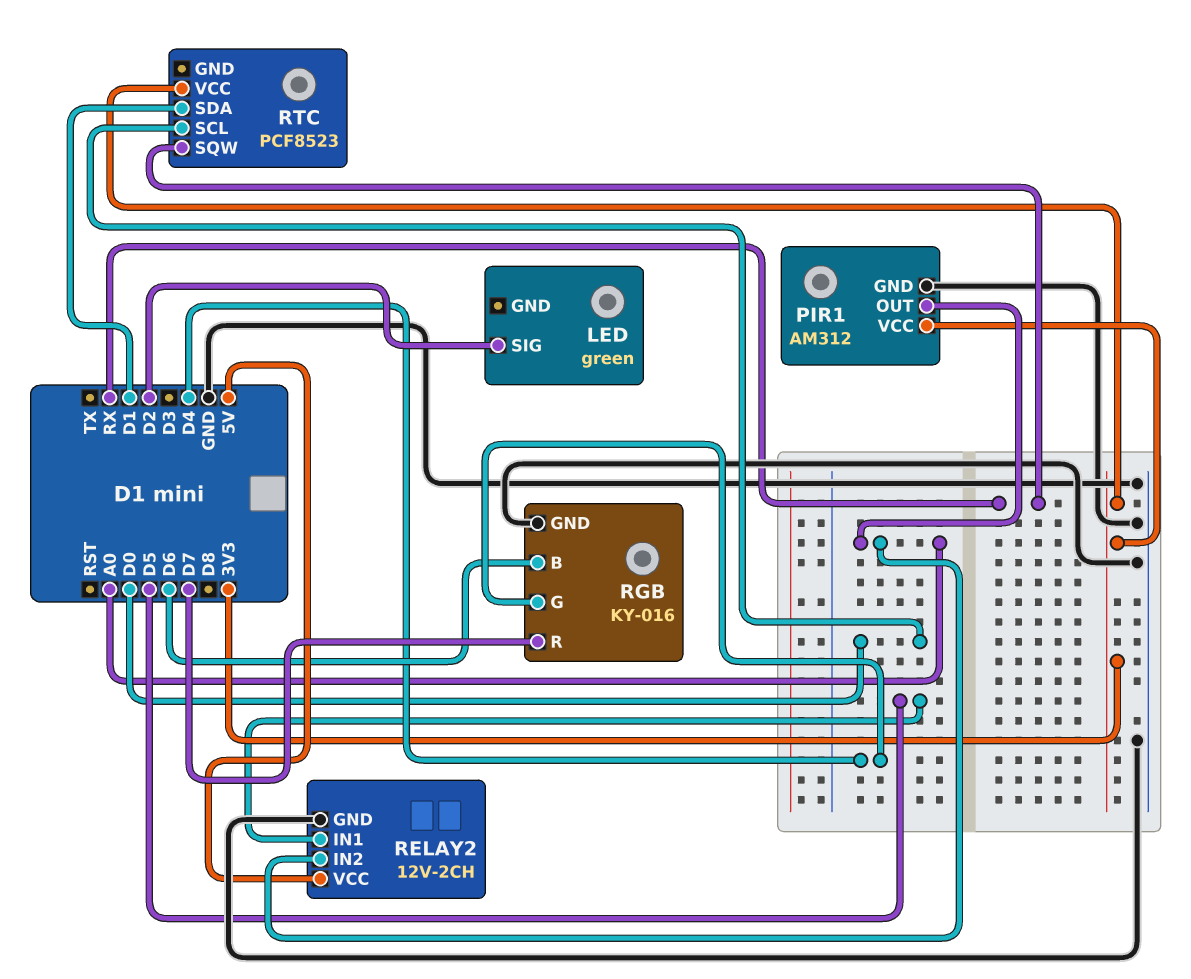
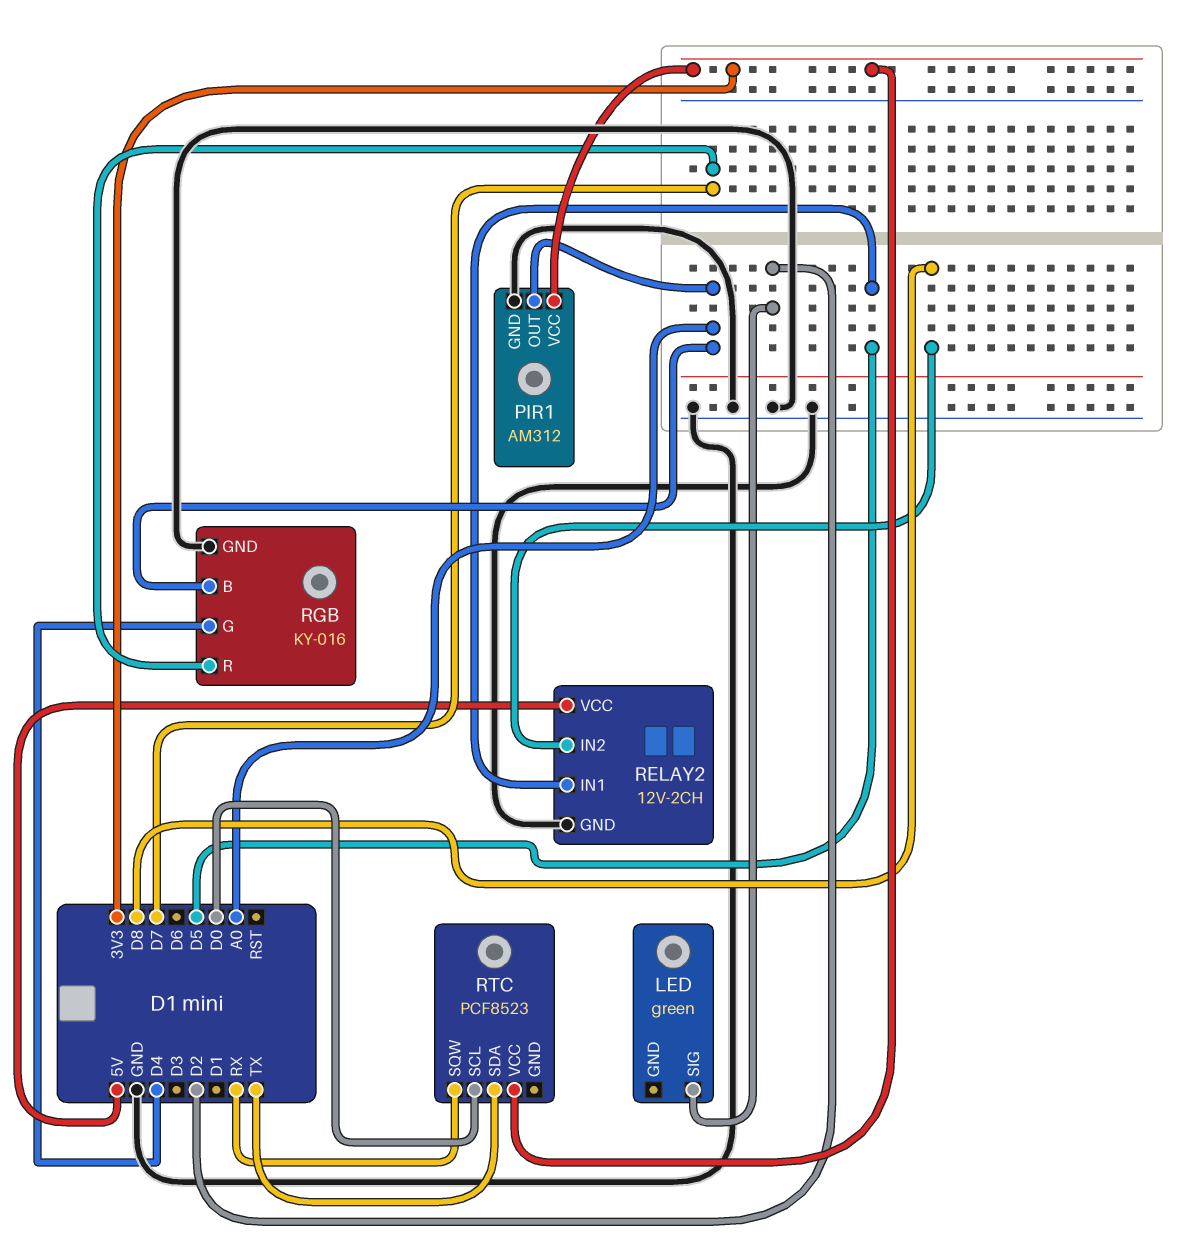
RELAY2 pin IN2: A0 -> D8
RGB pin B: D6 -> A0
RTC pin SDA: D1 -> TX

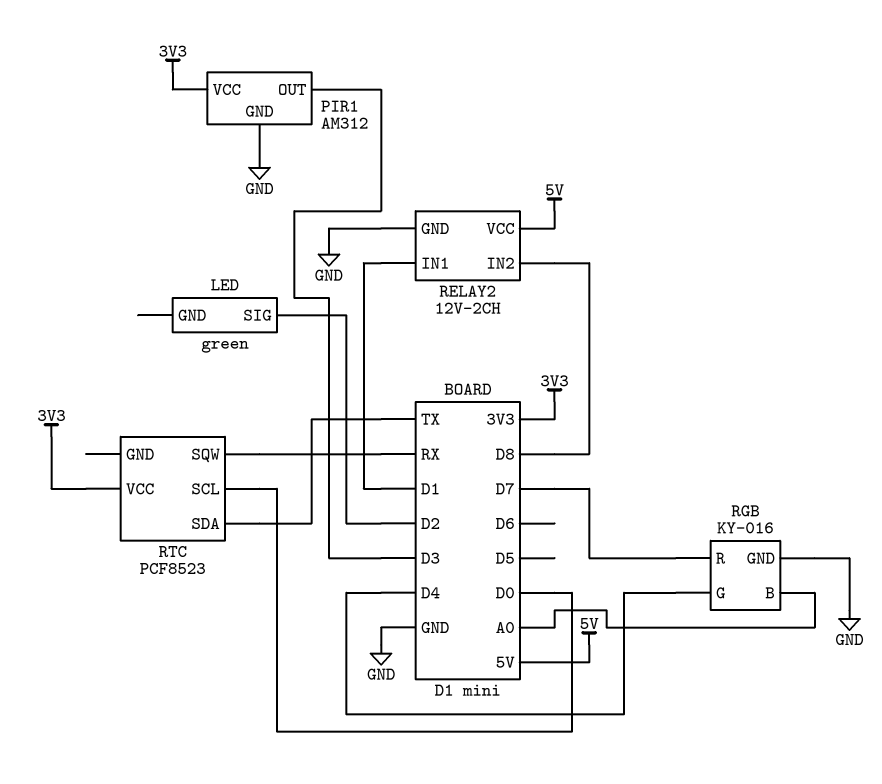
PIR1 pin OUT: A0 -> D3
RELAY2 pin IN1: D5 -> D1

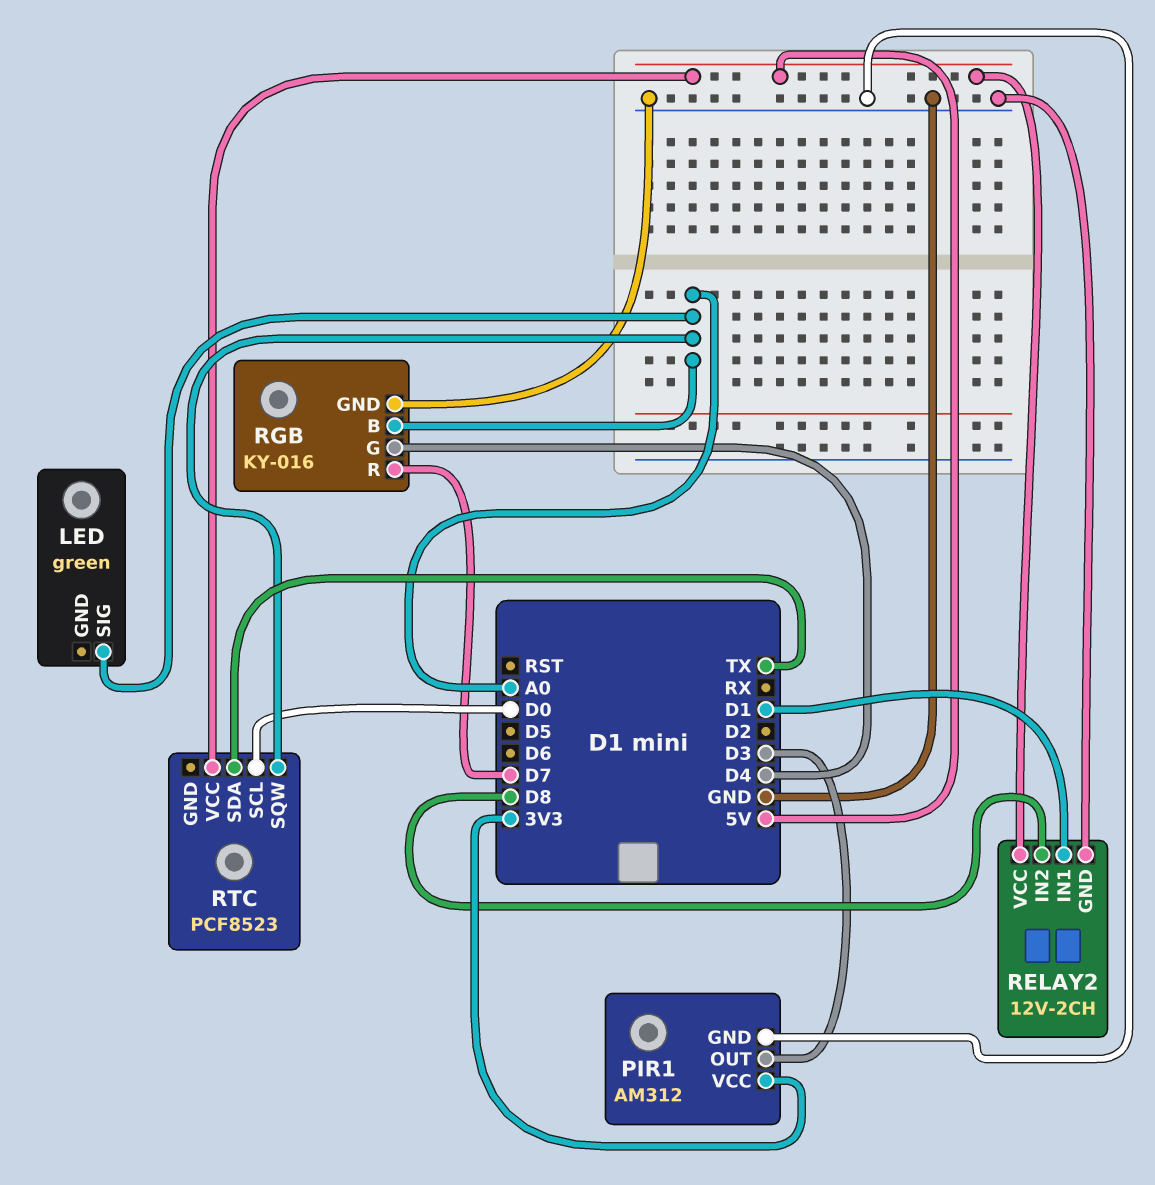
LED pin SIG: D2 -> A0
RTC pin SQW: RX -> A0
RTC pin VCC: 3V3 -> 5V

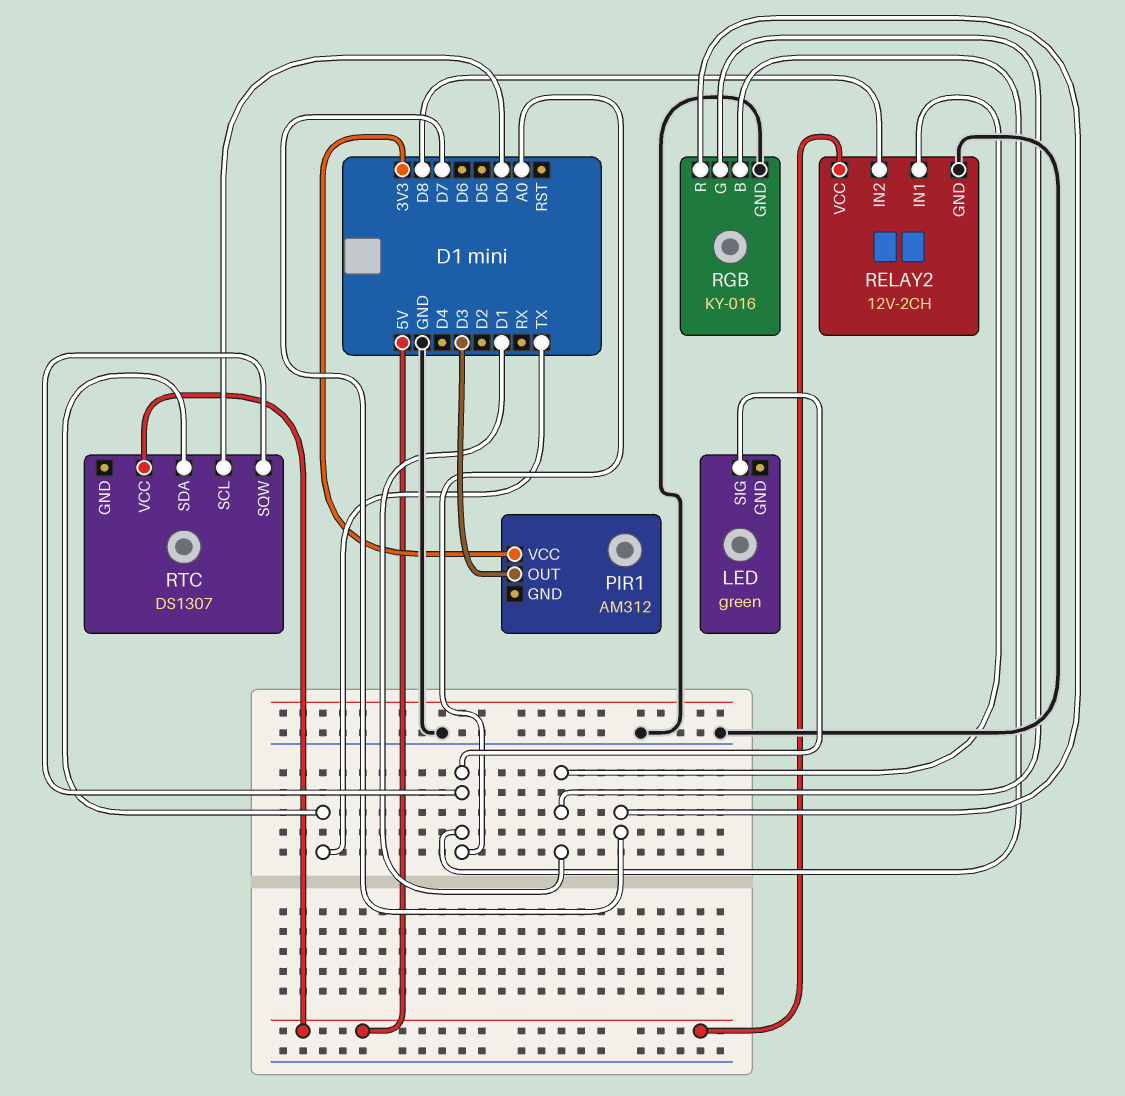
PIR1 pin GND: GND -> none
RGB pin G: D4 -> D1
RTC: PCF8523 -> DS1307

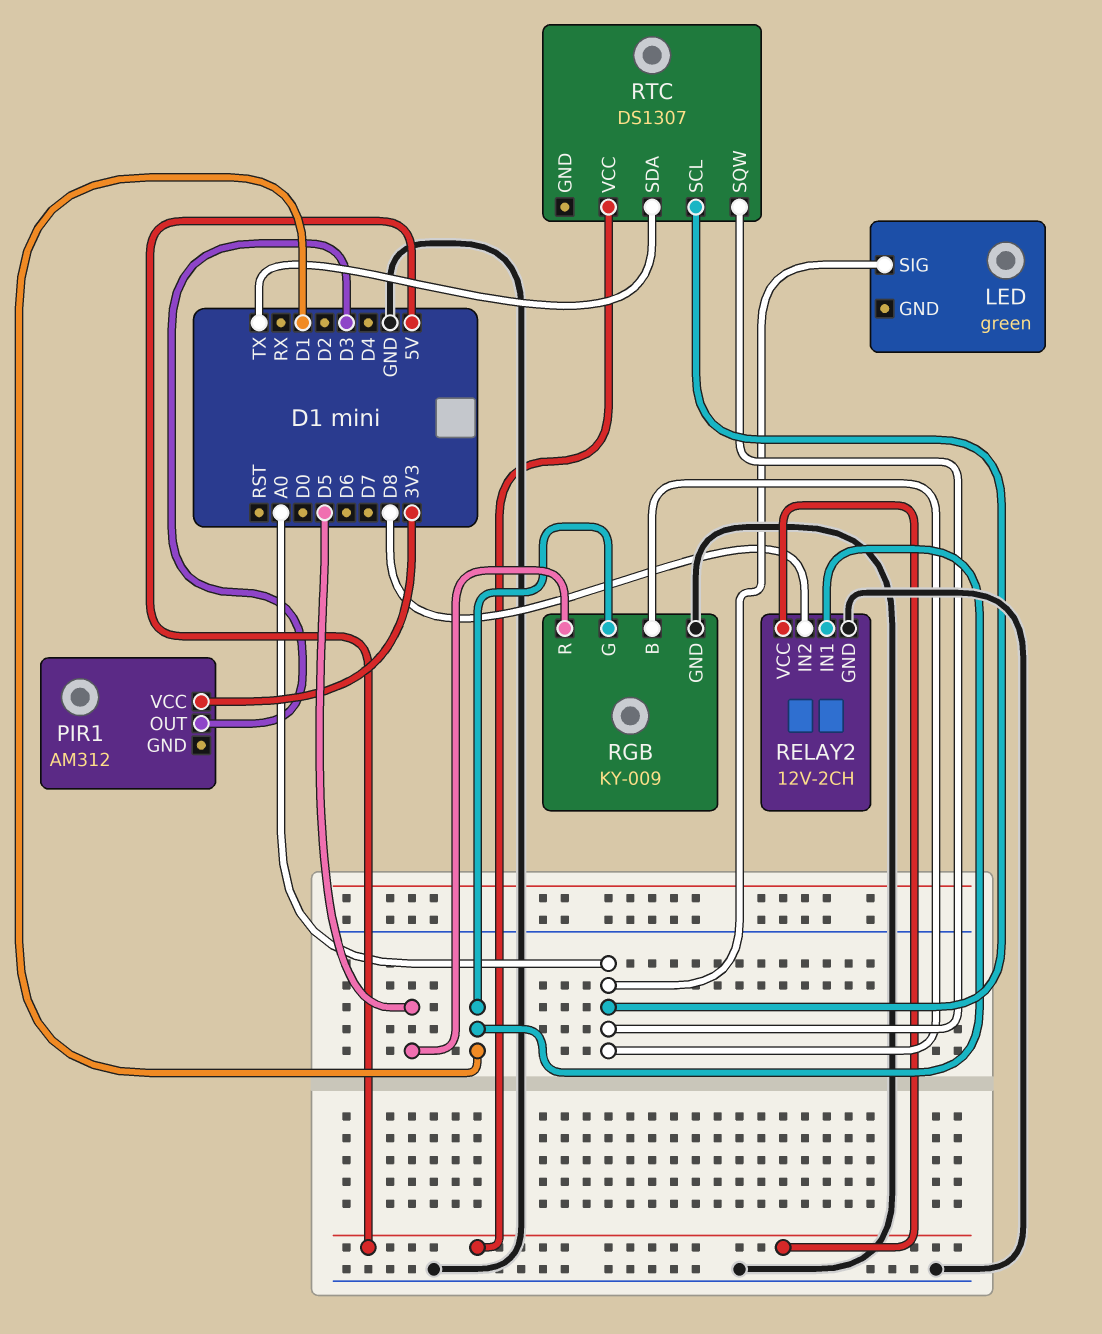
RGB: KY-016 -> KY-009
RGB pin R: D7 -> D5
RTC pin SCL: D0 -> A0

